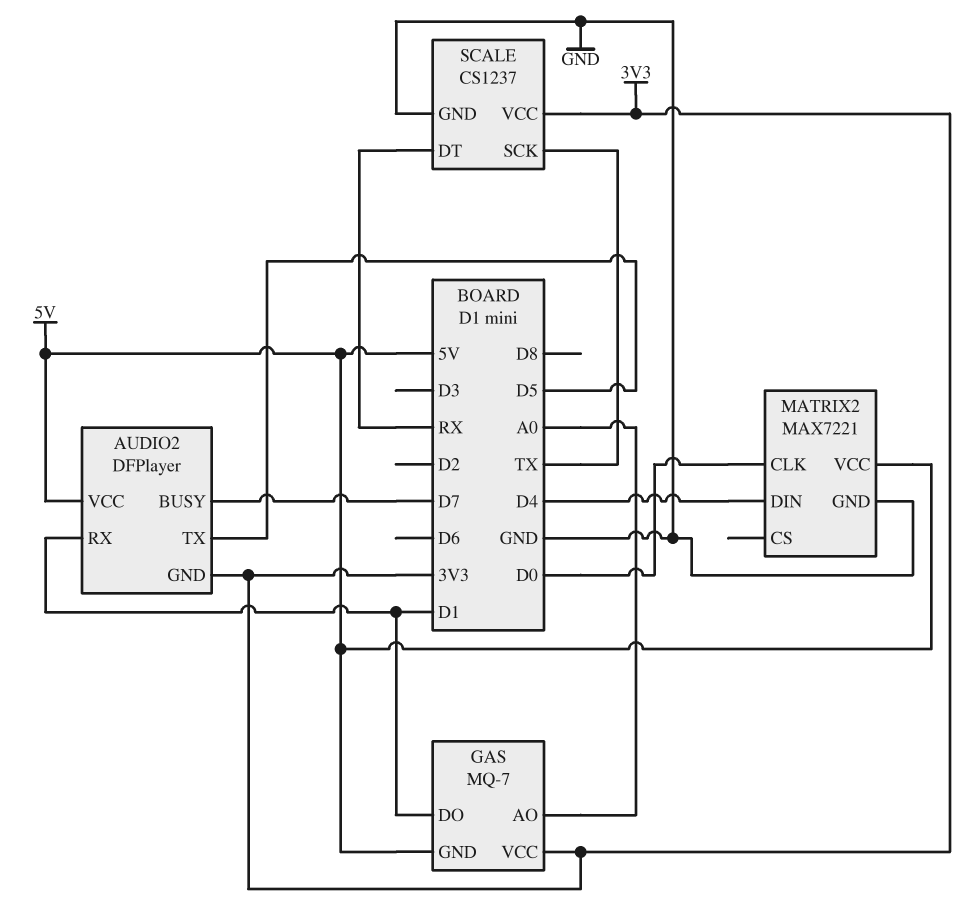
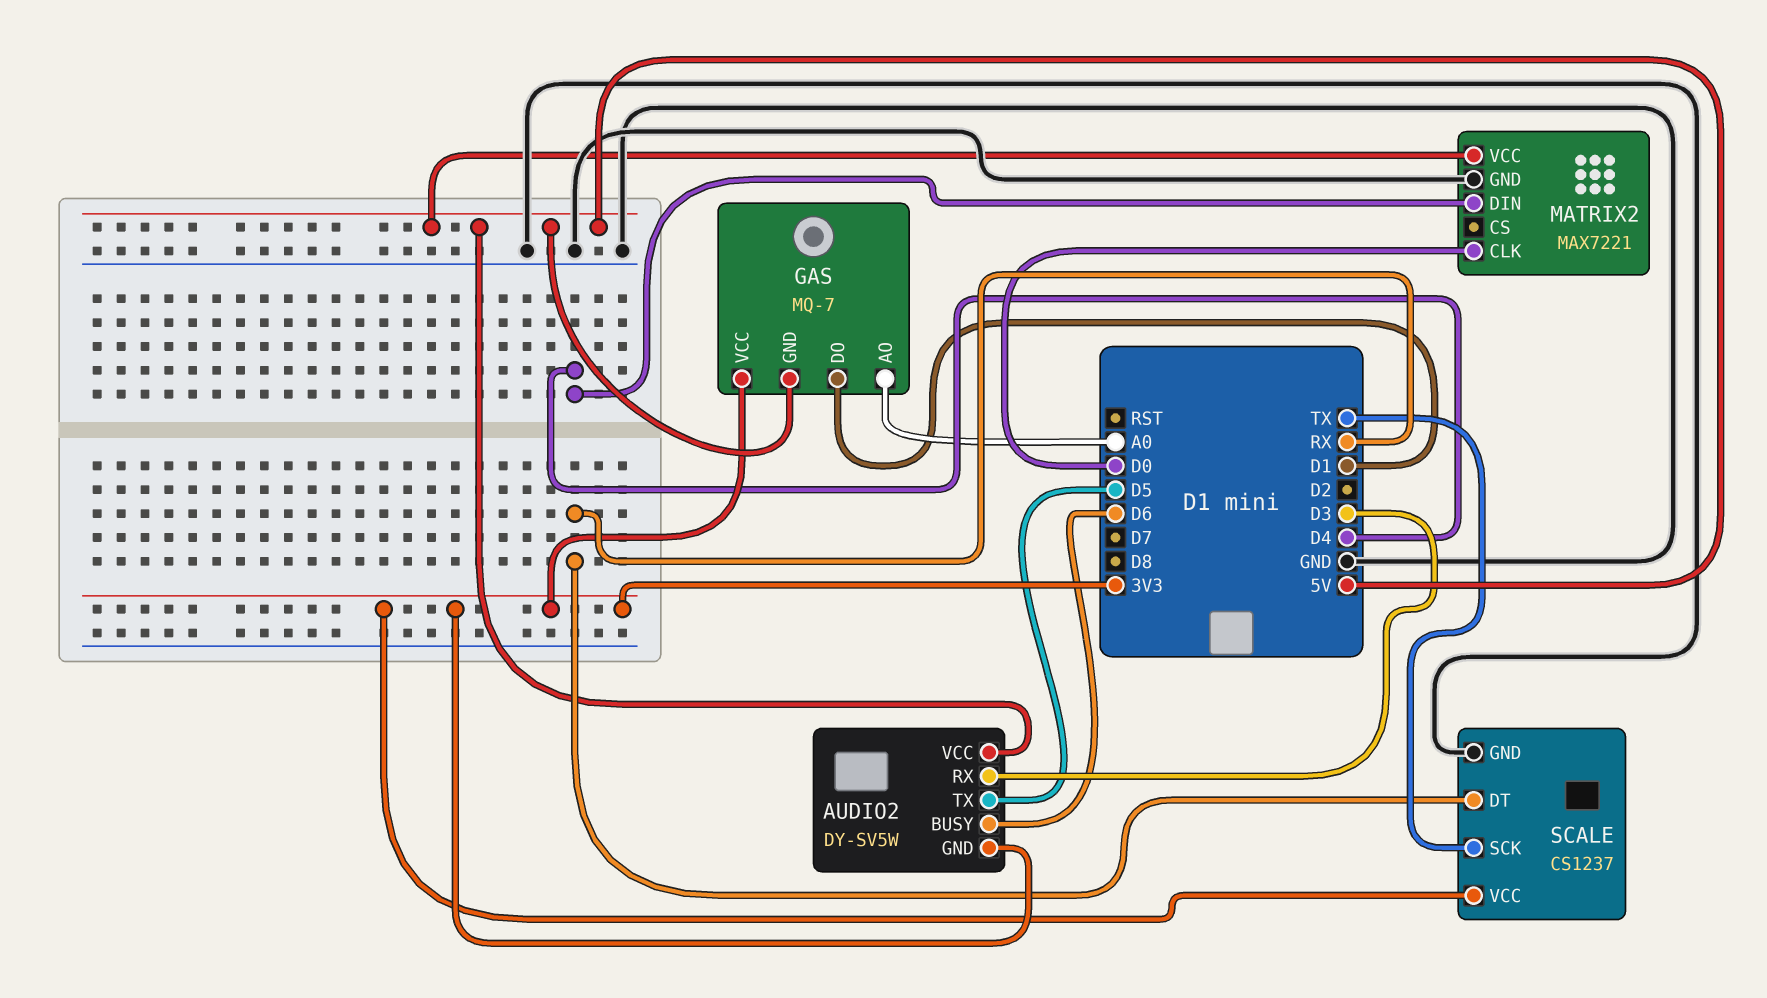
AUDIO2: DFPlayer -> DY-SV5W
AUDIO2 pin BUSY: D7 -> D6
AUDIO2 pin RX: D1 -> D3

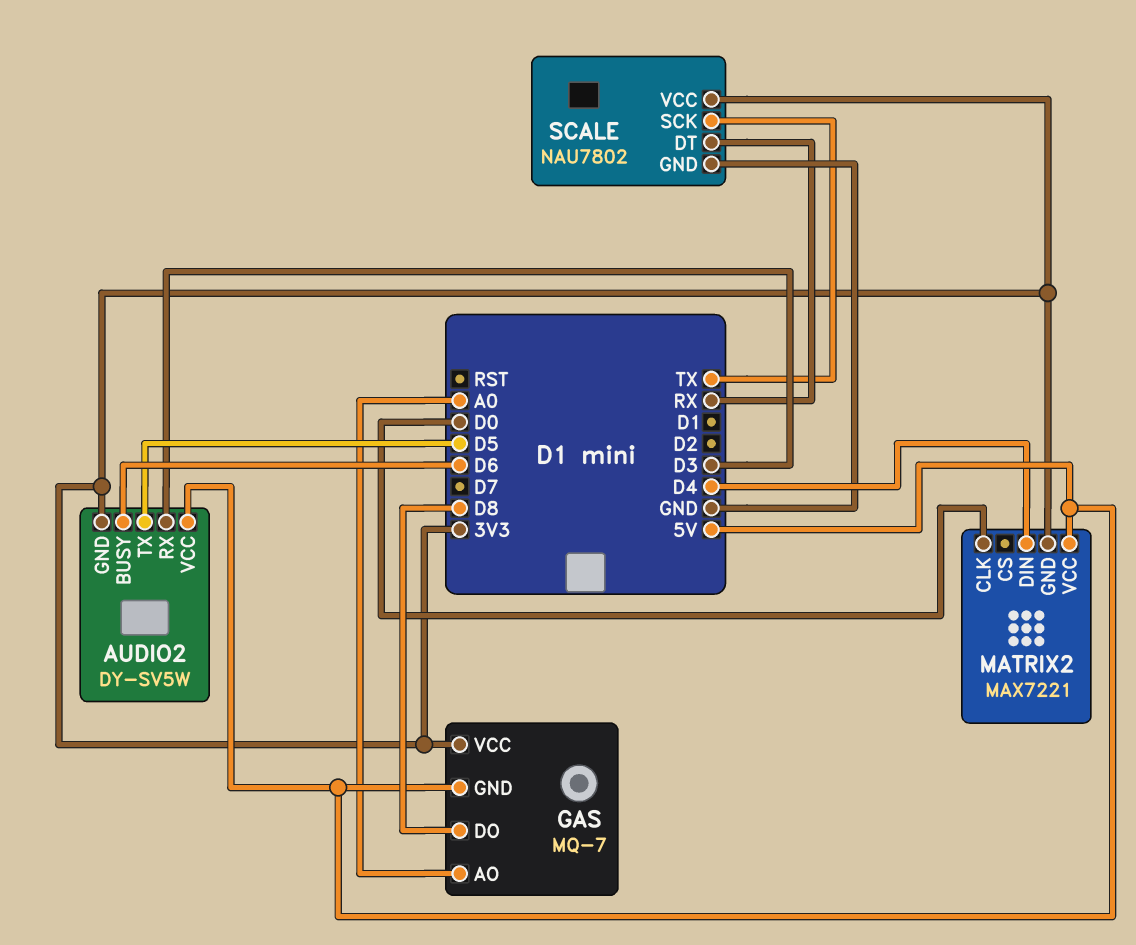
GAS pin DO: D1 -> D8
MATRIX2 pin GND: GND -> 3V3
SCALE: CS1237 -> NAU7802

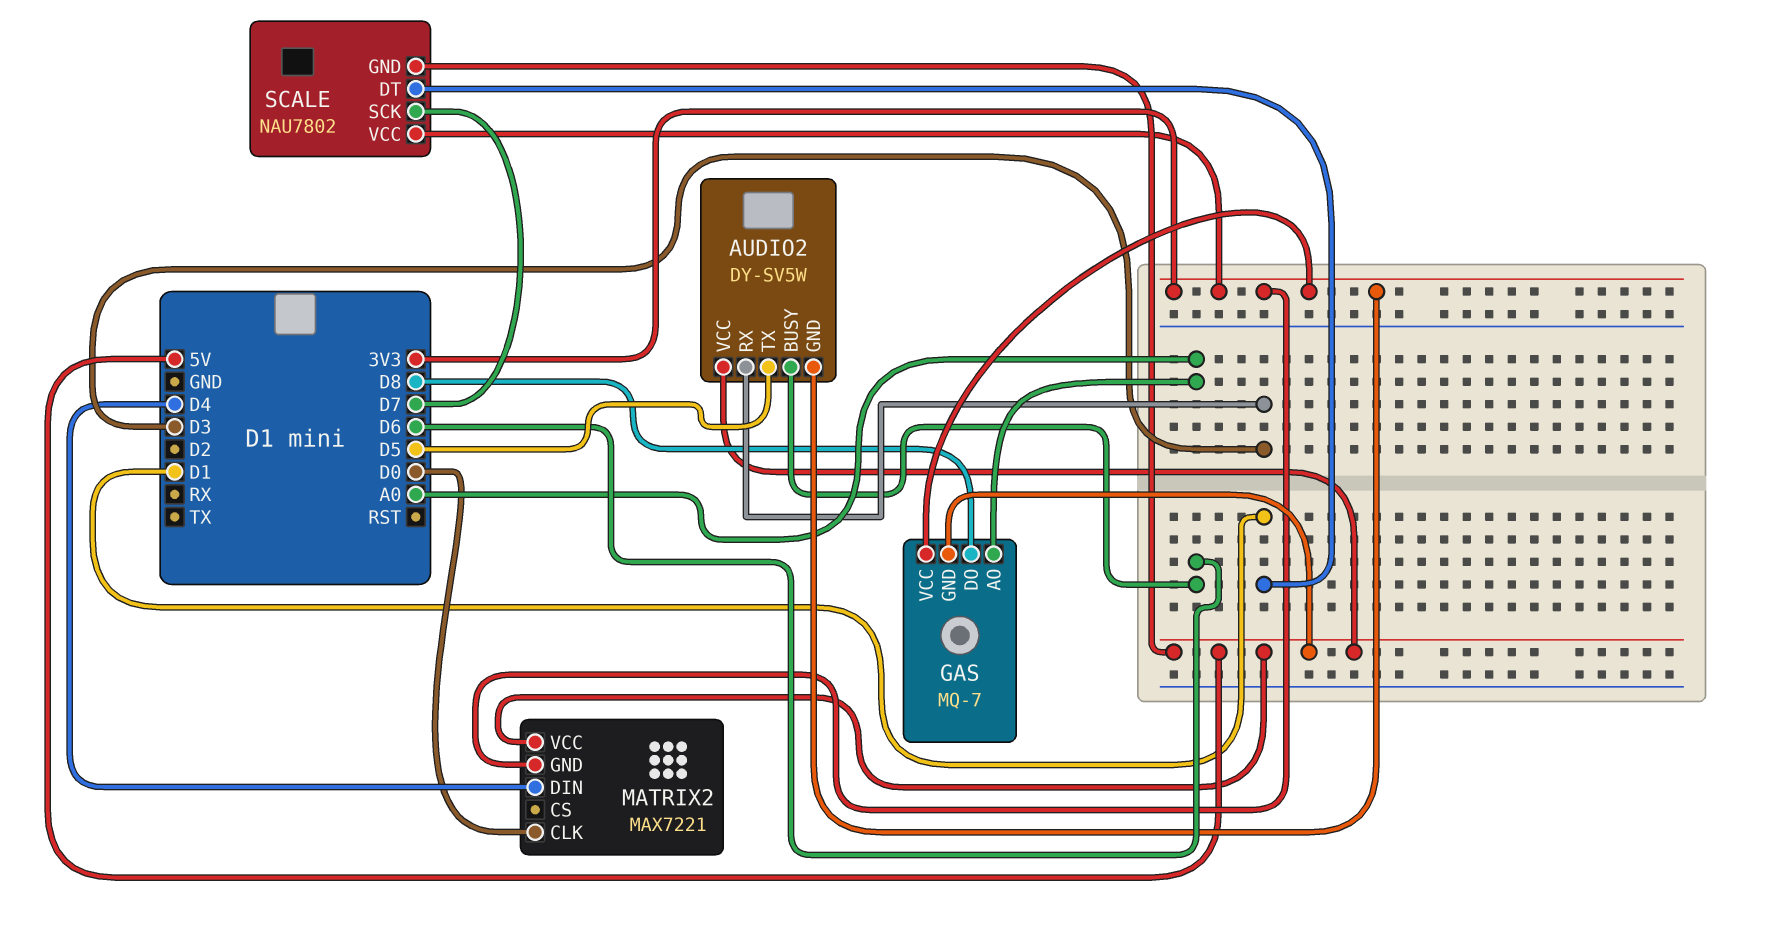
SCALE pin DT: RX -> D1
SCALE pin GND: GND -> 5V
SCALE pin SCK: TX -> D7

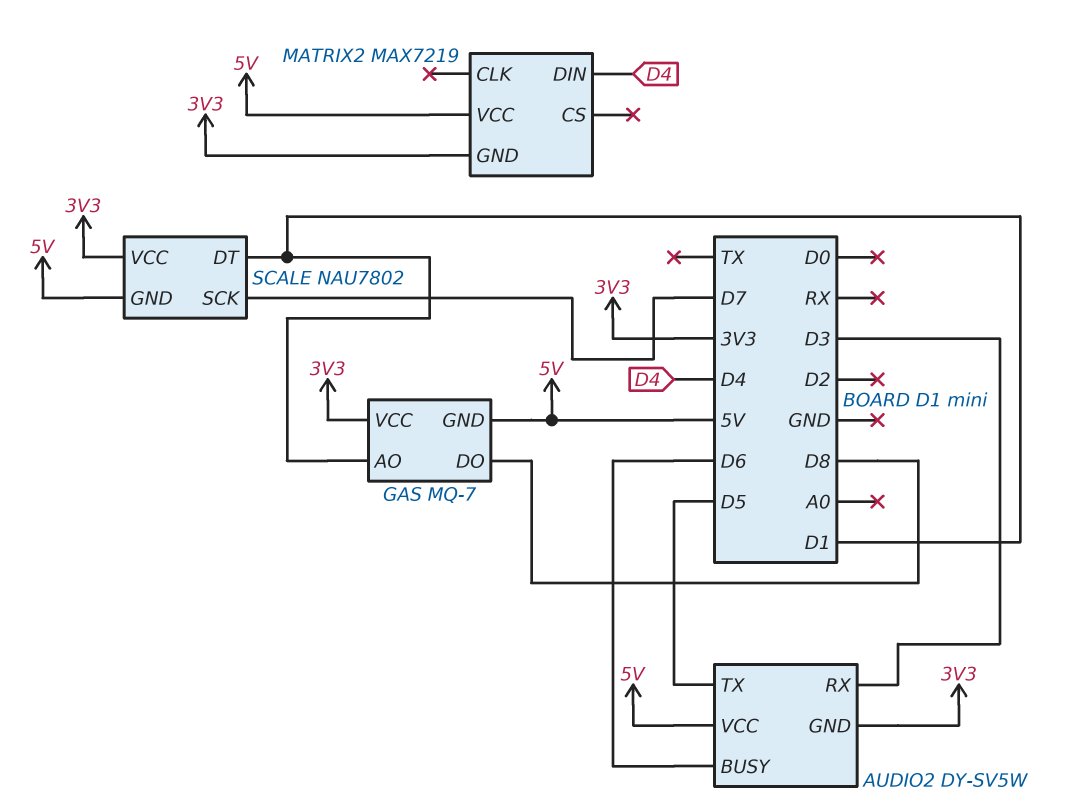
GAS pin AO: A0 -> D1
MATRIX2: MAX7221 -> MAX7219
MATRIX2 pin CLK: D0 -> none

